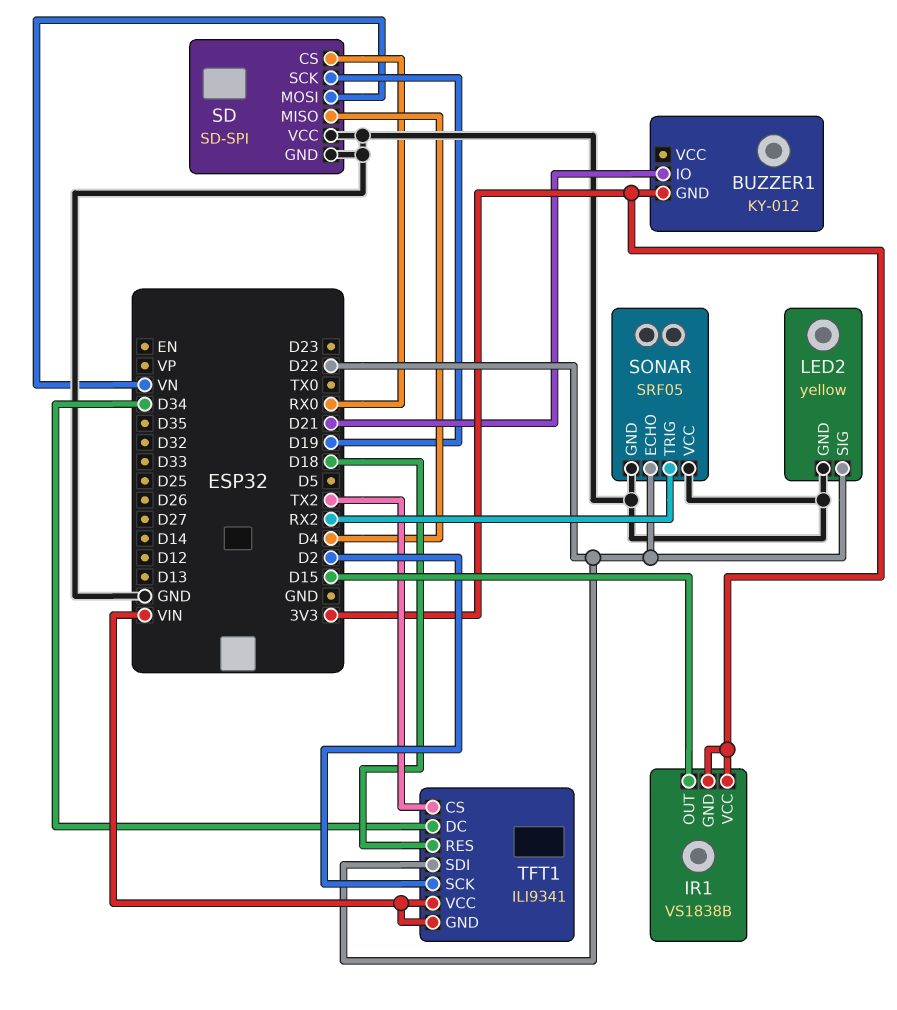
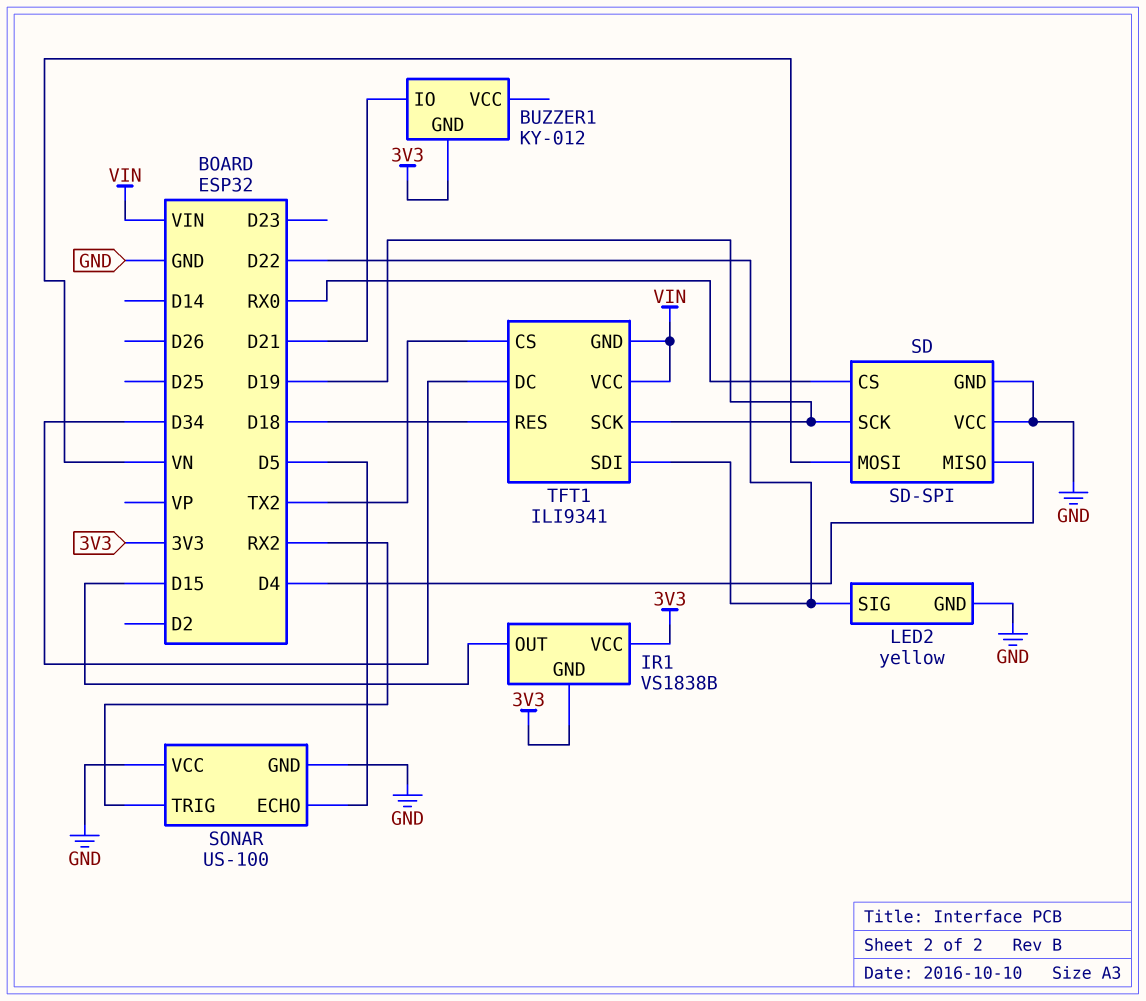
SONAR: SRF05 -> US-100
SONAR pin ECHO: D22 -> D5
TFT1 pin SCK: D2 -> D19

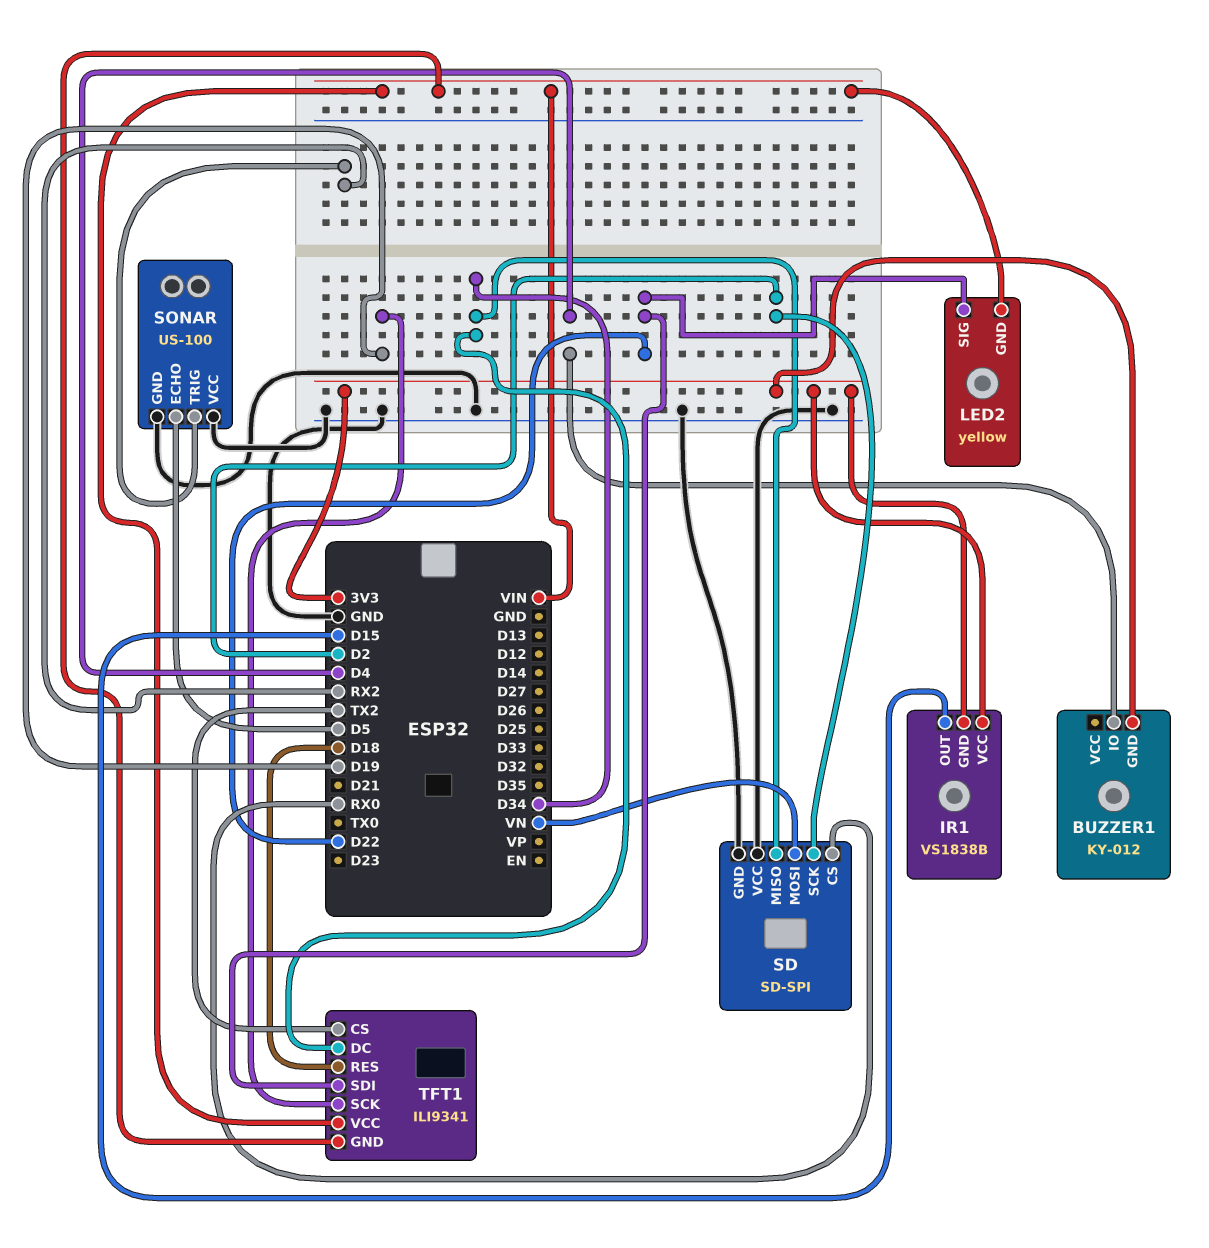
BUZZER1 pin IO: D21 -> D4
LED2 pin GND: GND -> VIN
SD pin MISO: D4 -> D34
SD pin SCK: D19 -> D2

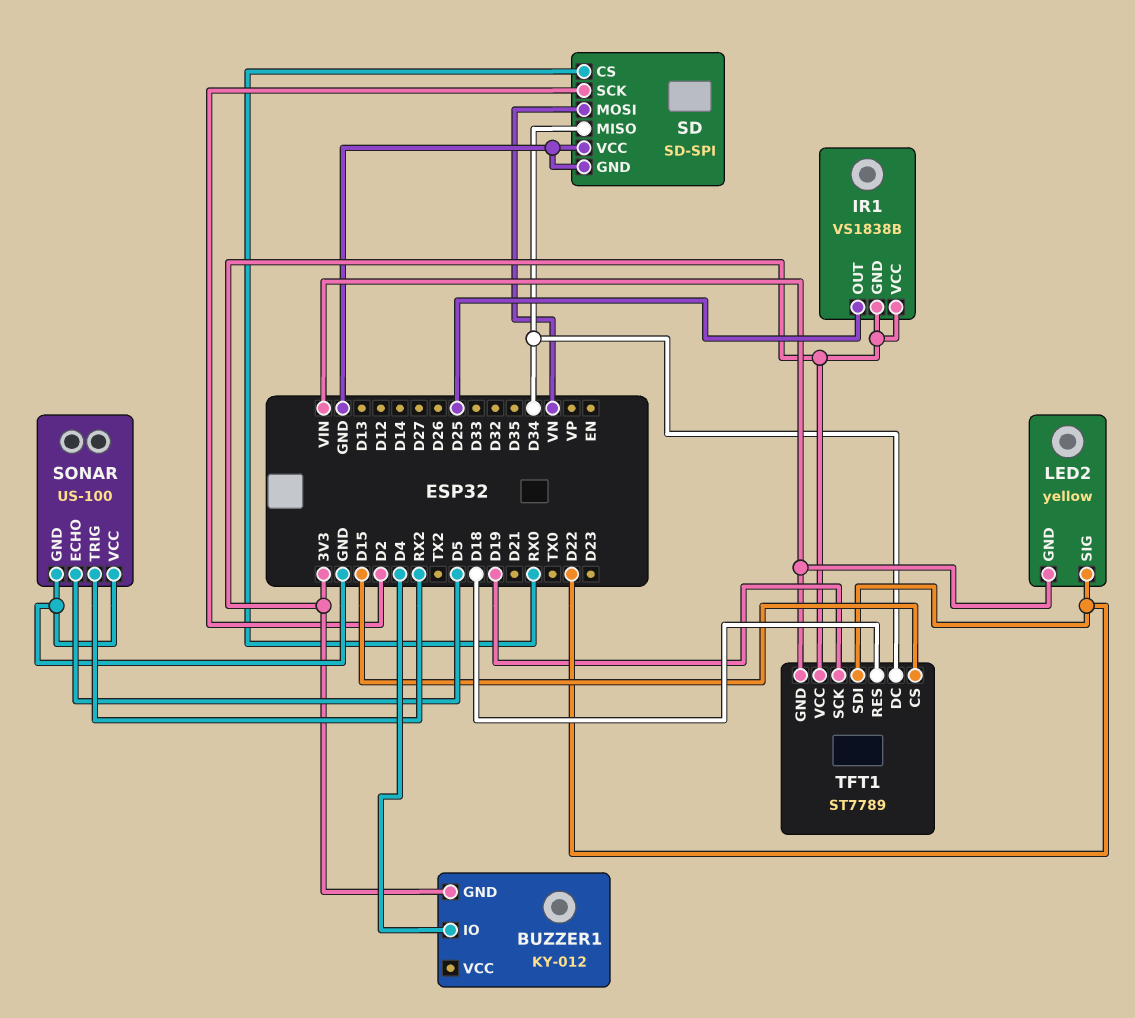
IR1 pin OUT: D15 -> D25
TFT1: ILI9341 -> ST7789
TFT1 pin CS: TX2 -> D15
TFT1 pin VCC: VIN -> 3V3

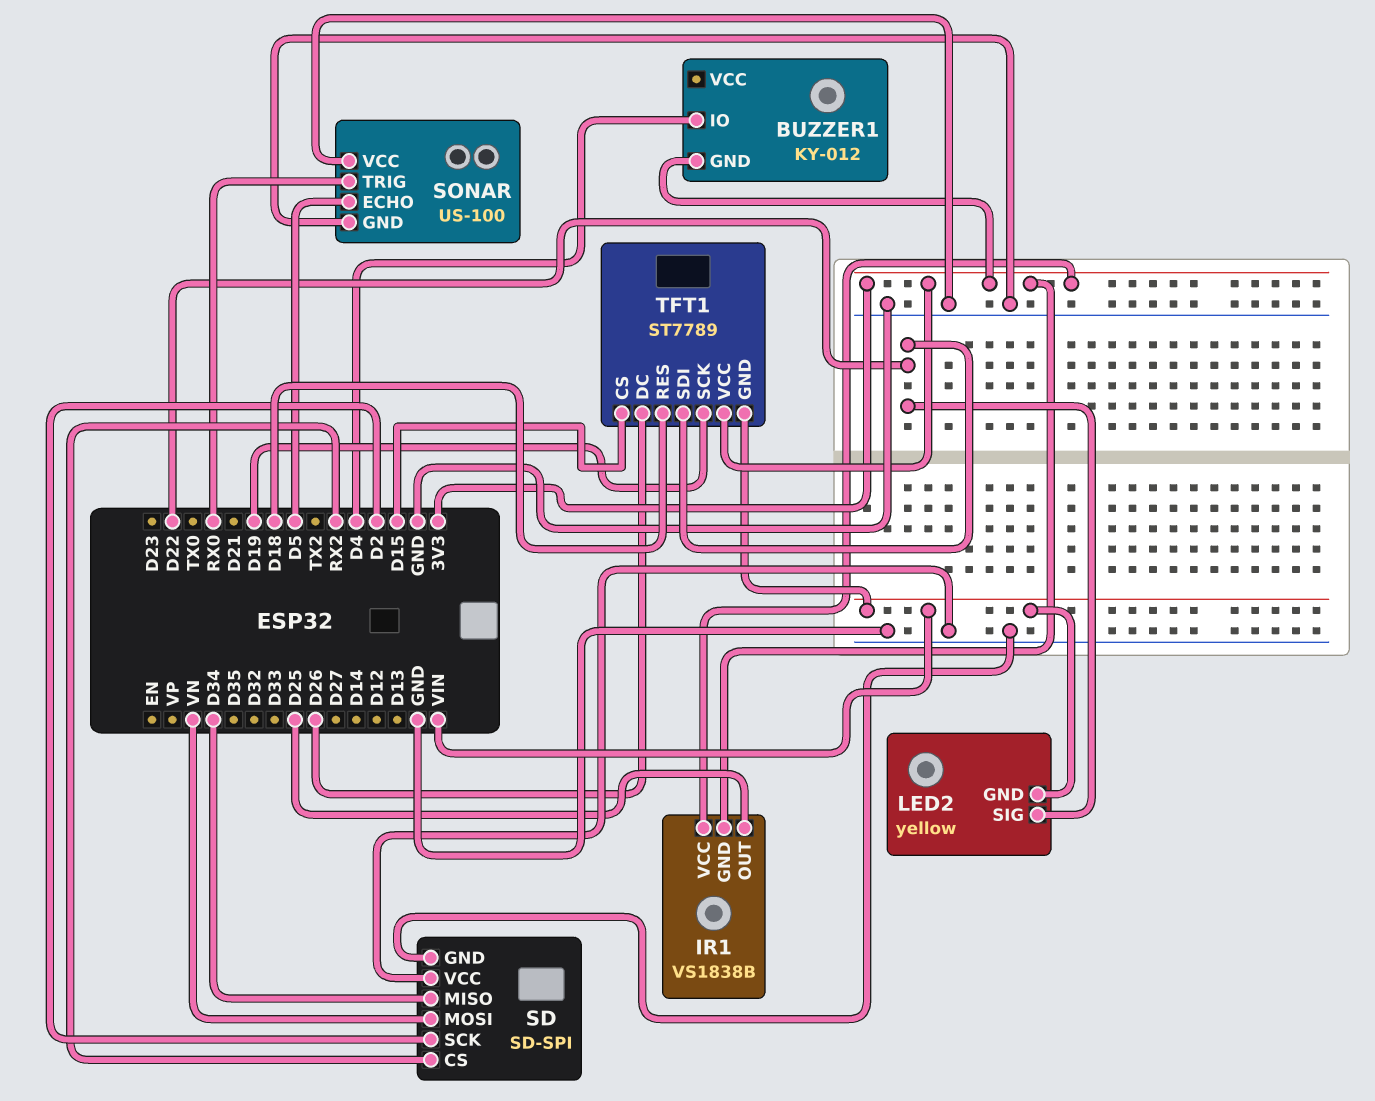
SD pin CS: RX0 -> RX2
SONAR pin TRIG: RX2 -> RX0
TFT1 pin DC: D34 -> D26

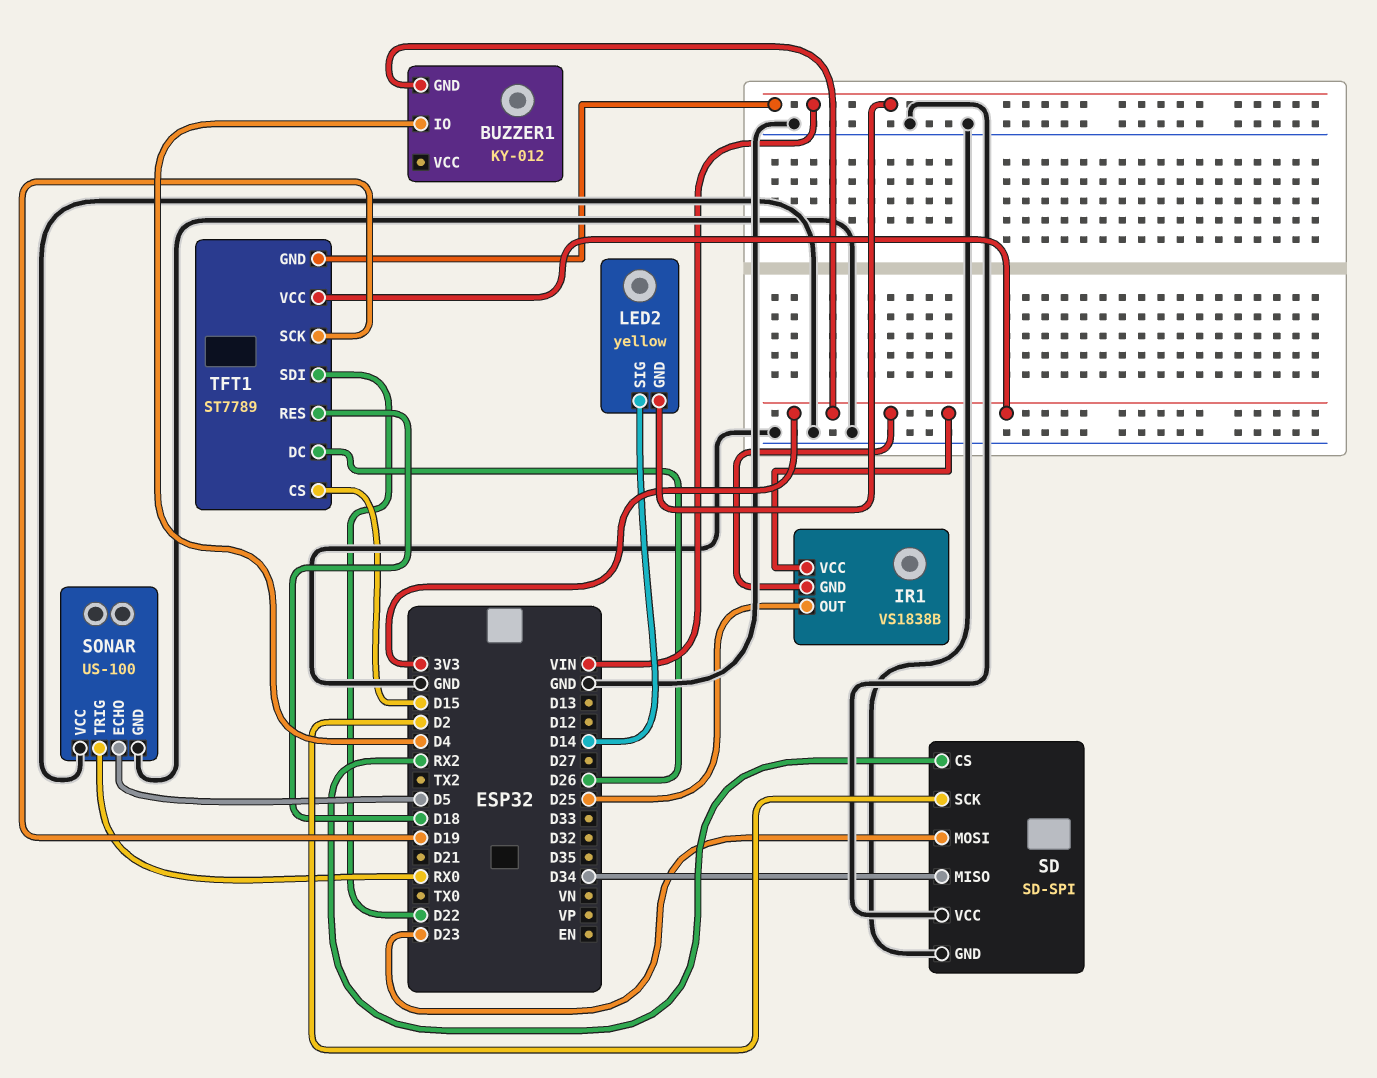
LED2 pin SIG: D22 -> D14
SD pin MOSI: VN -> D23

